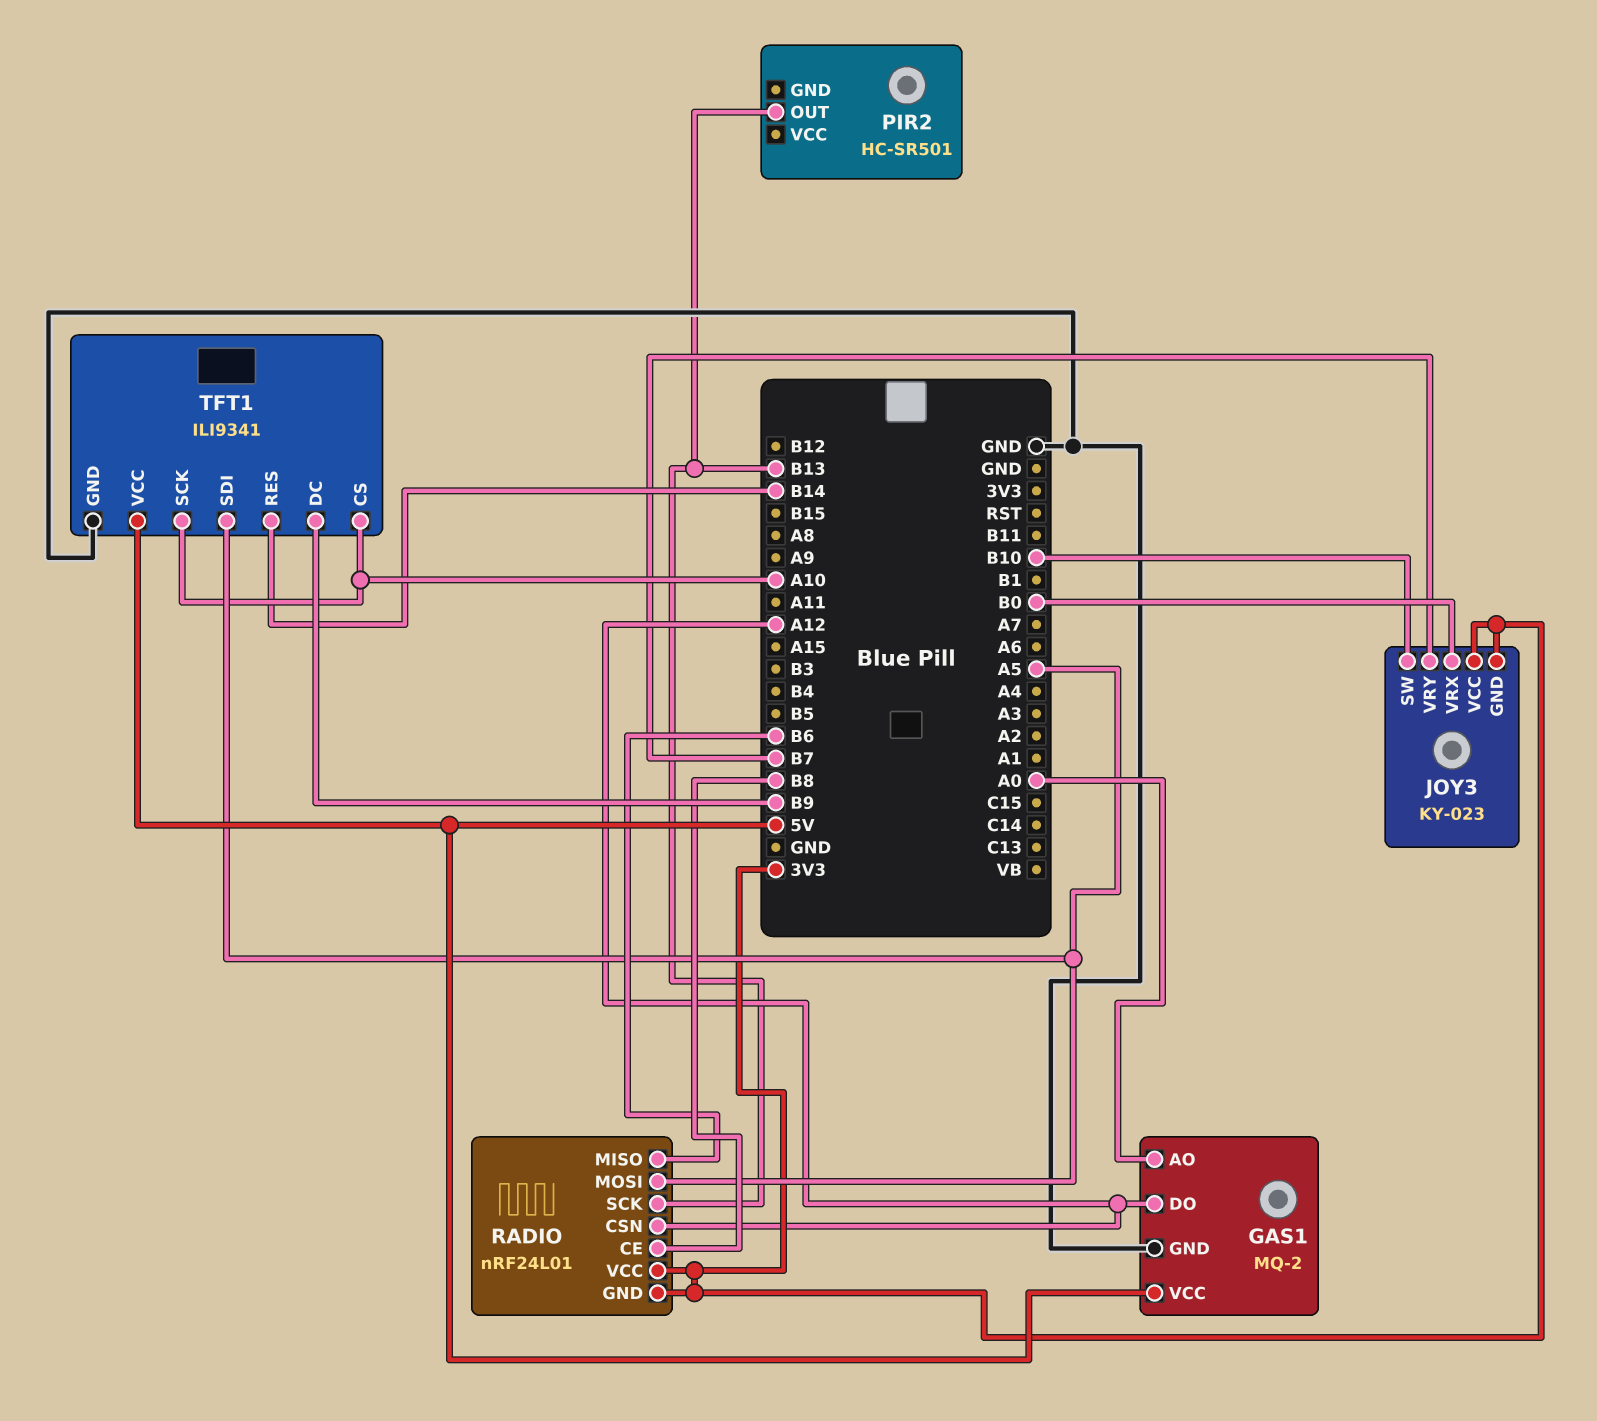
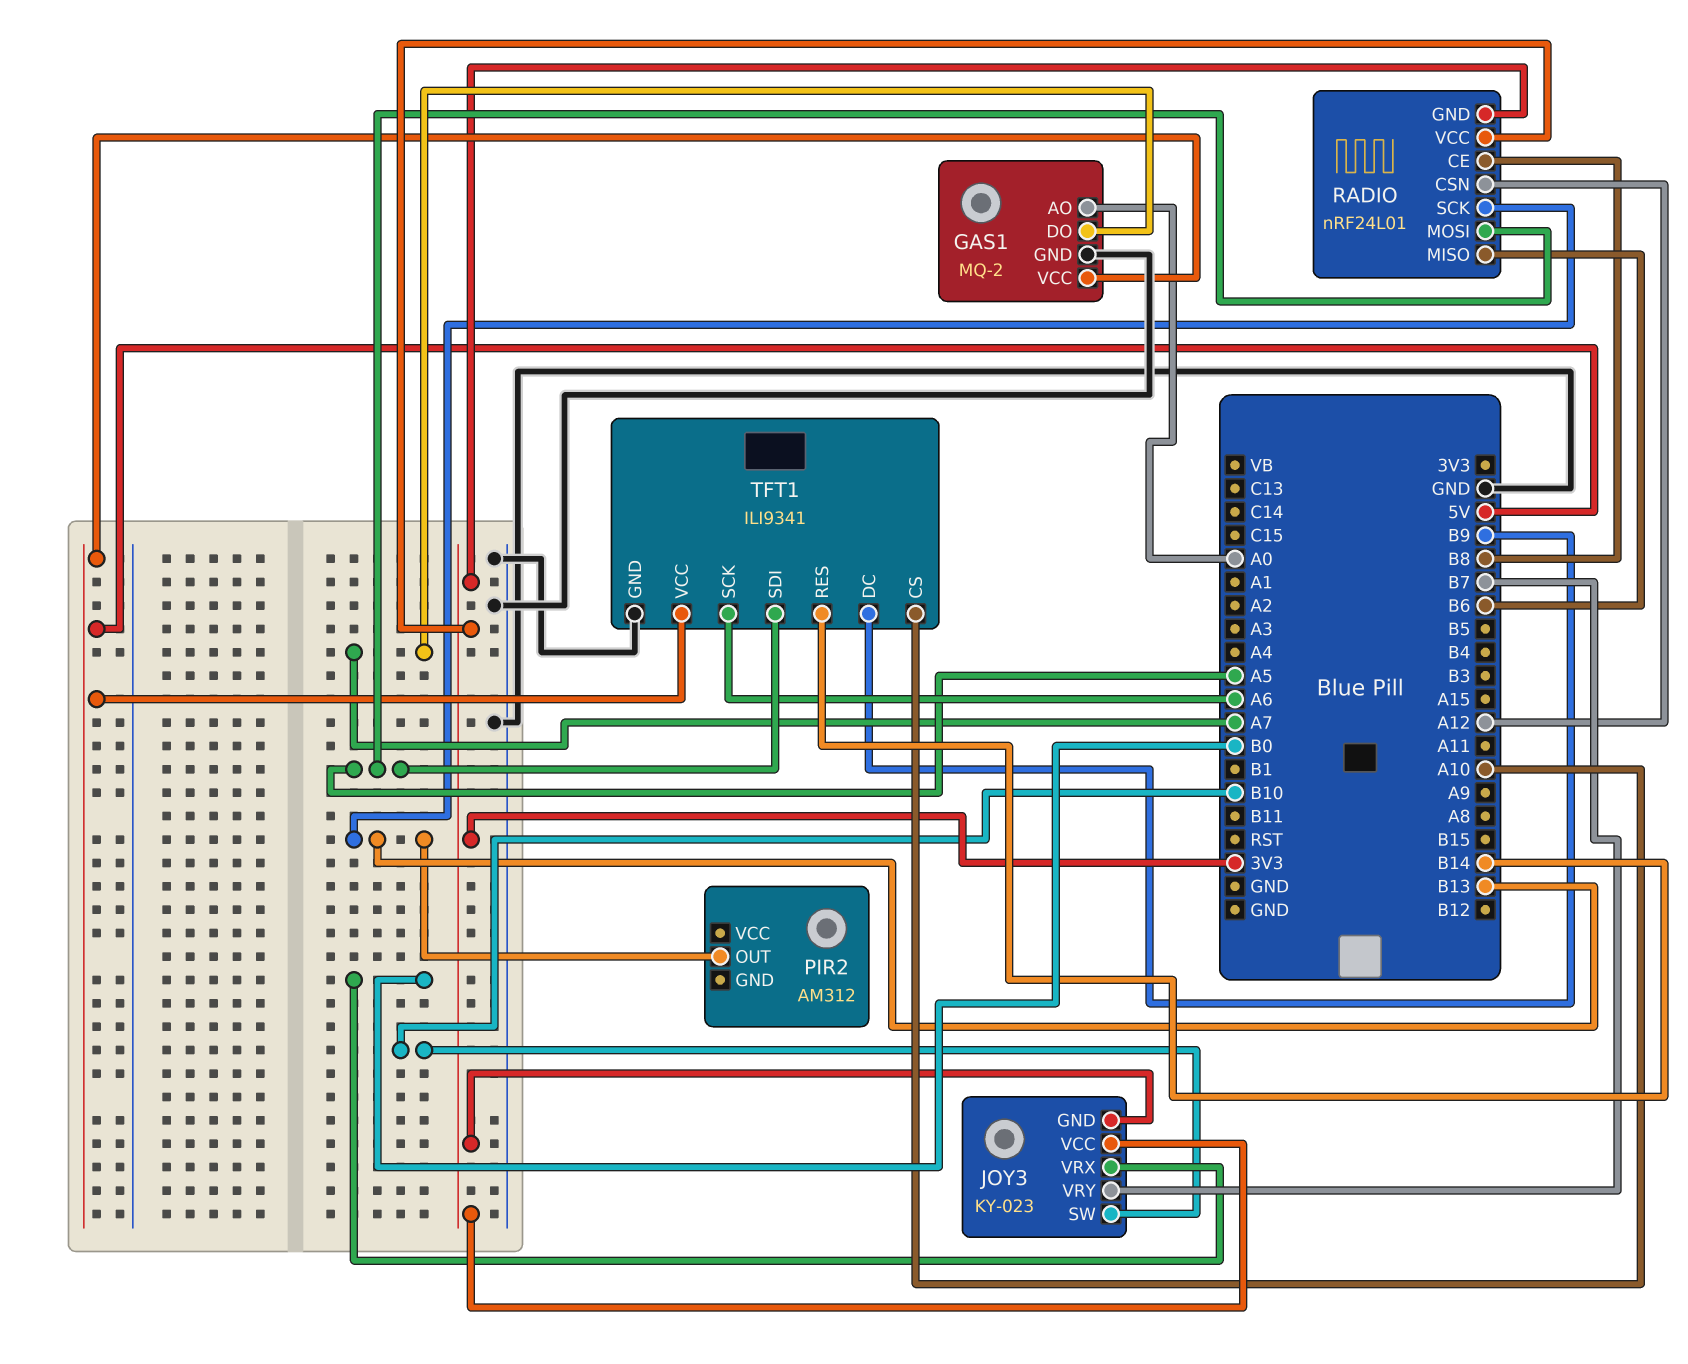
GAS1 pin DO: A12 -> A7
PIR2: HC-SR501 -> AM312
TFT1 pin SCK: A10 -> A6

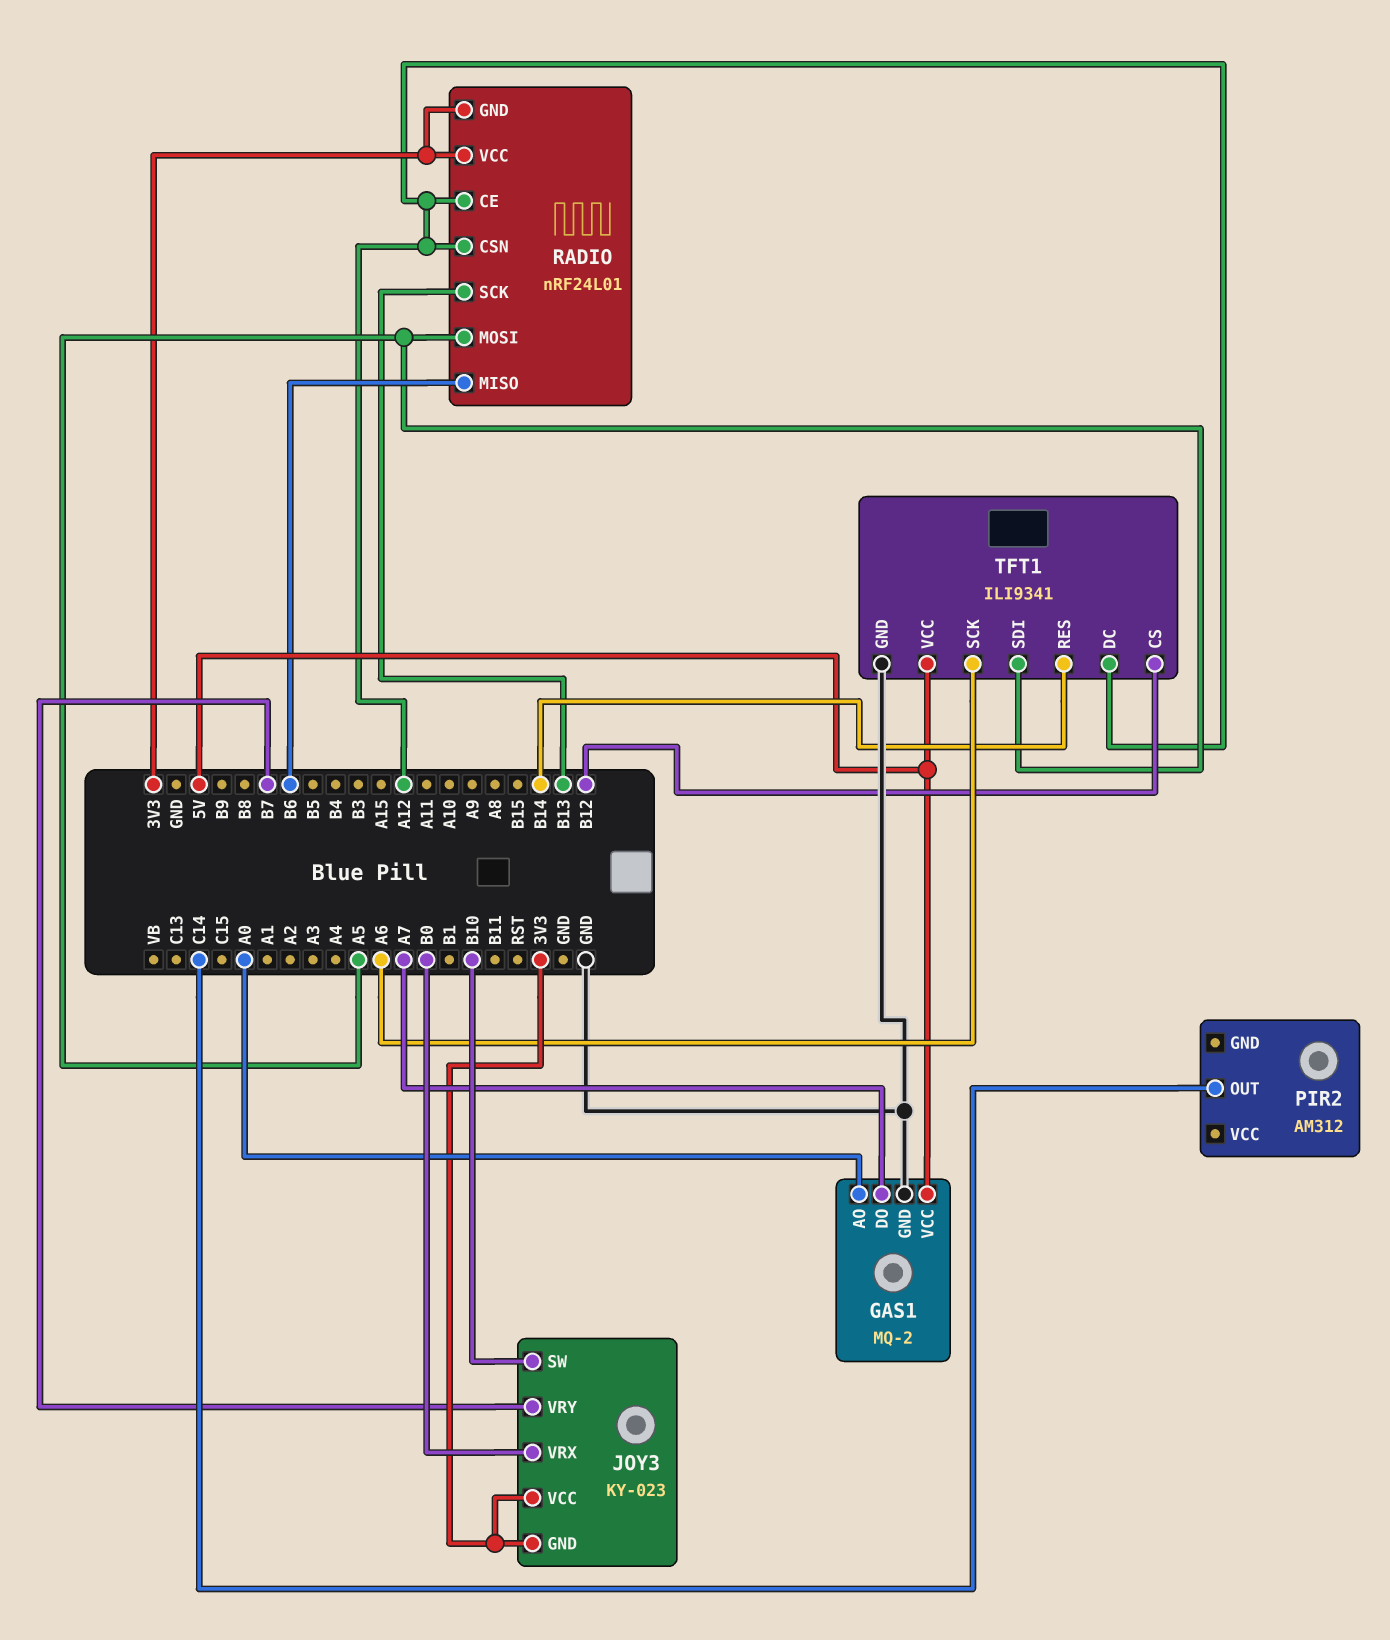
PIR2 pin OUT: B13 -> C14
RADIO pin CE: B8 -> A12
TFT1 pin CS: A10 -> B12
TFT1 pin DC: B9 -> A12

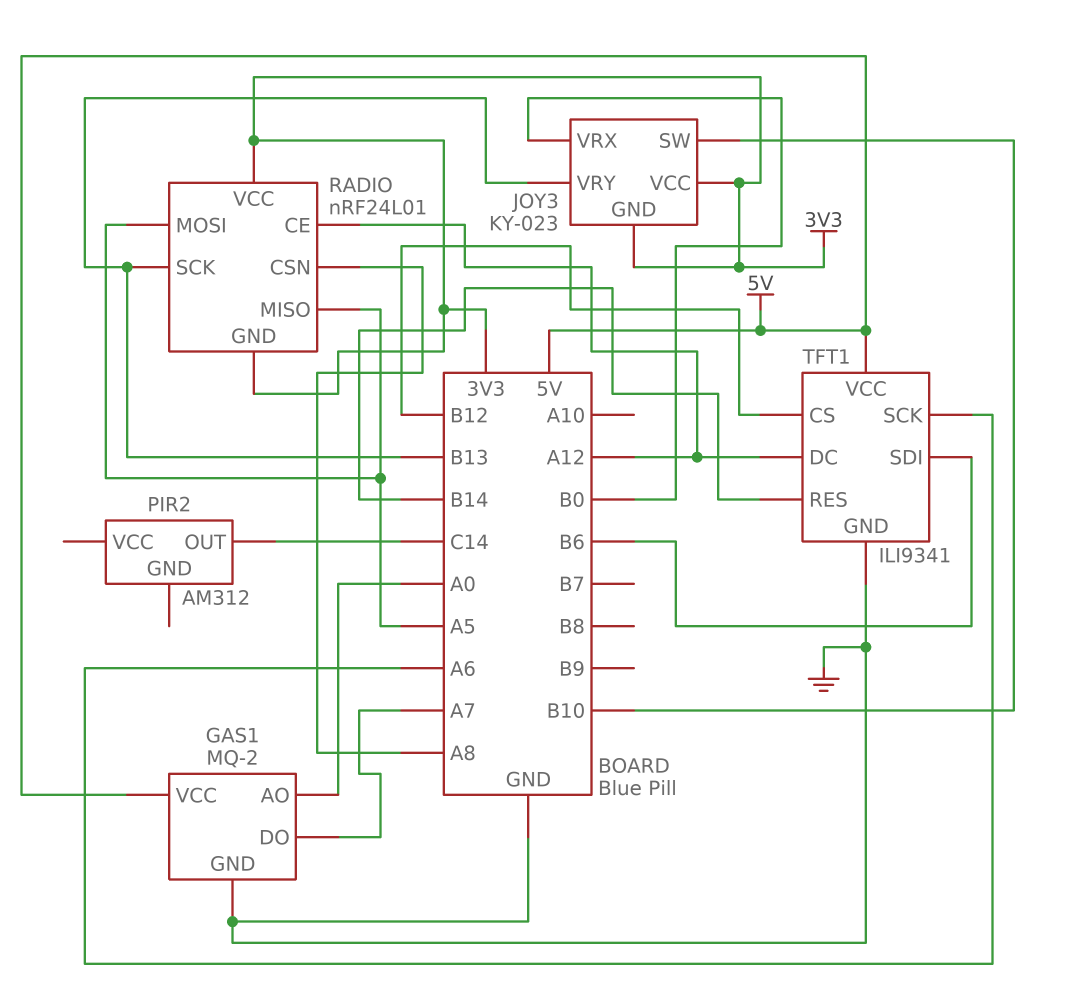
JOY3 pin VRY: B7 -> B13
RADIO pin CSN: A12 -> A8
RADIO pin MISO: B6 -> A5
TFT1 pin SDI: A5 -> B6

